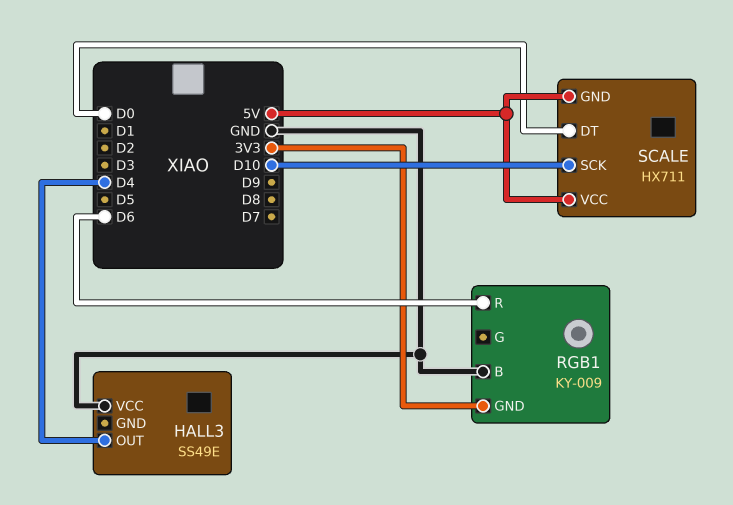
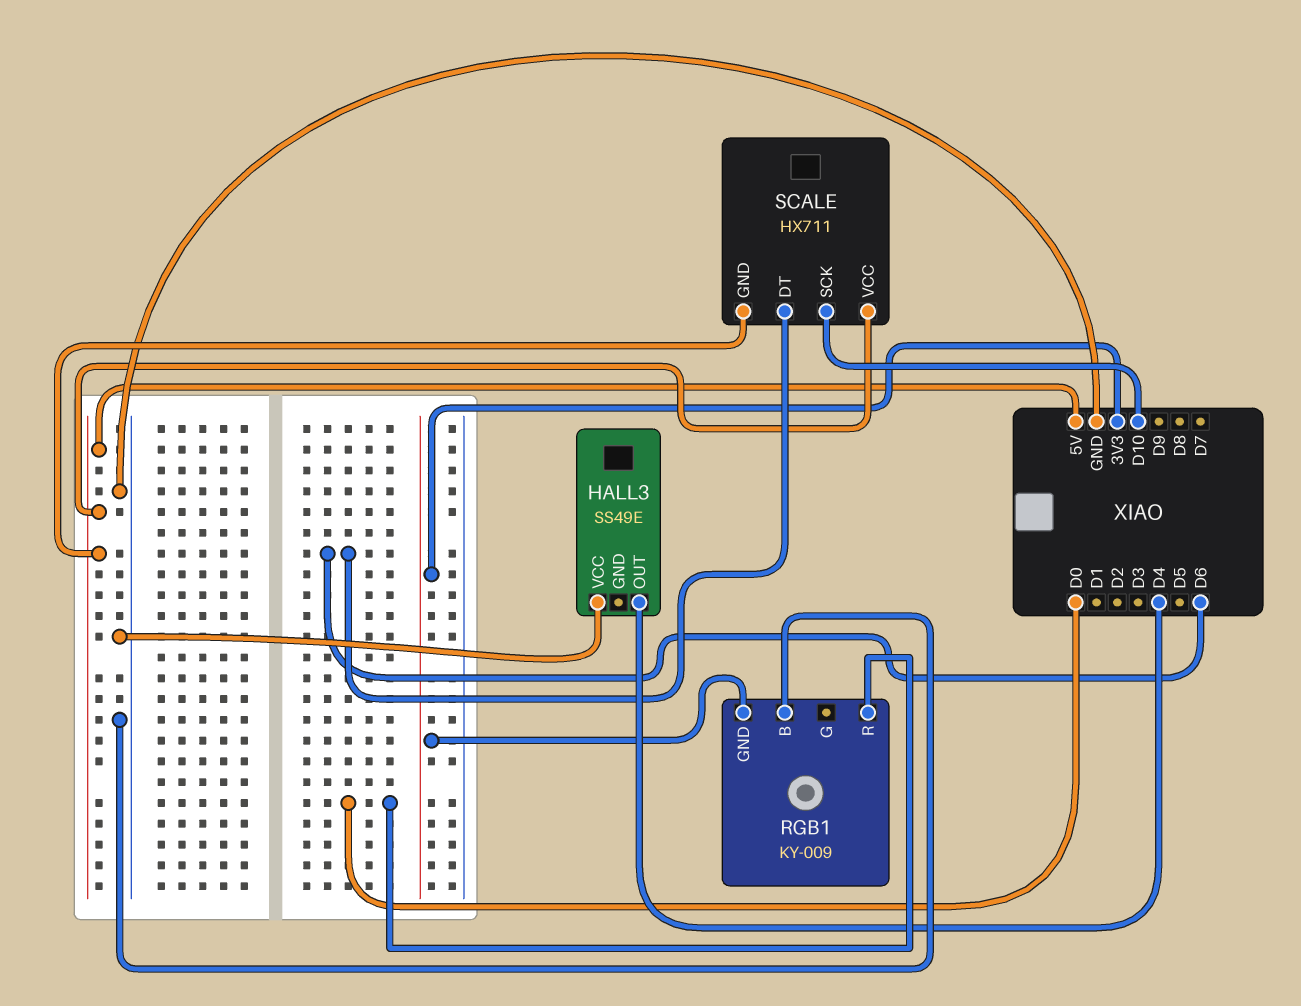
RGB1 pin R: D6 -> D0
SCALE pin DT: D0 -> D6

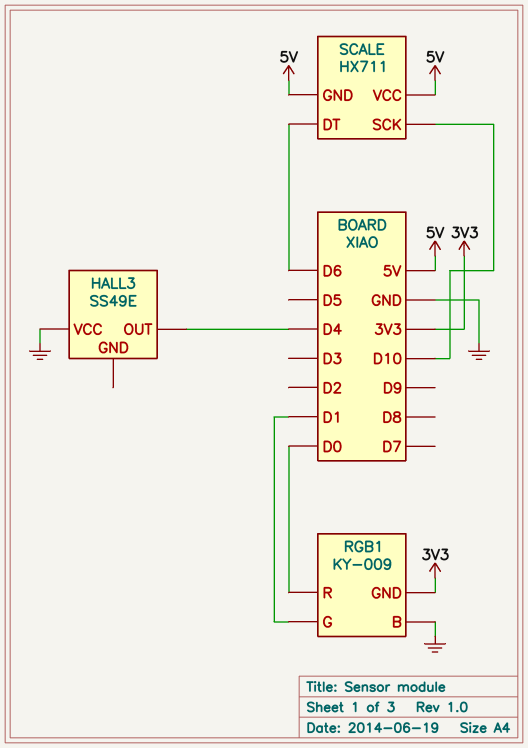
RGB1 pin G: none -> D1

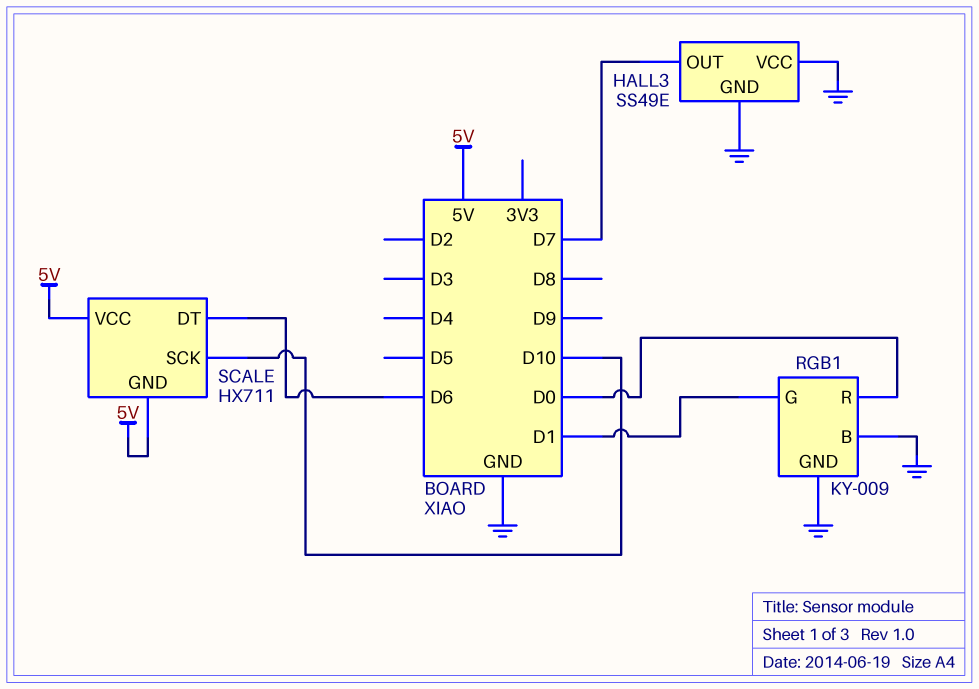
HALL3 pin GND: none -> GND
HALL3 pin OUT: D4 -> D7
RGB1 pin GND: 3V3 -> GND

